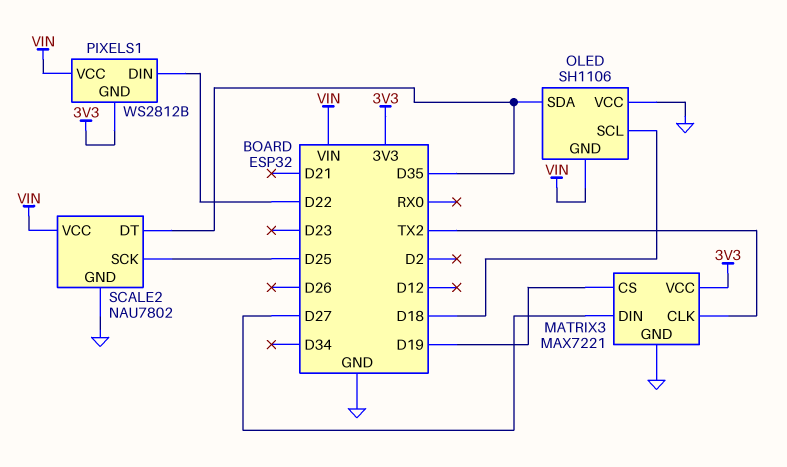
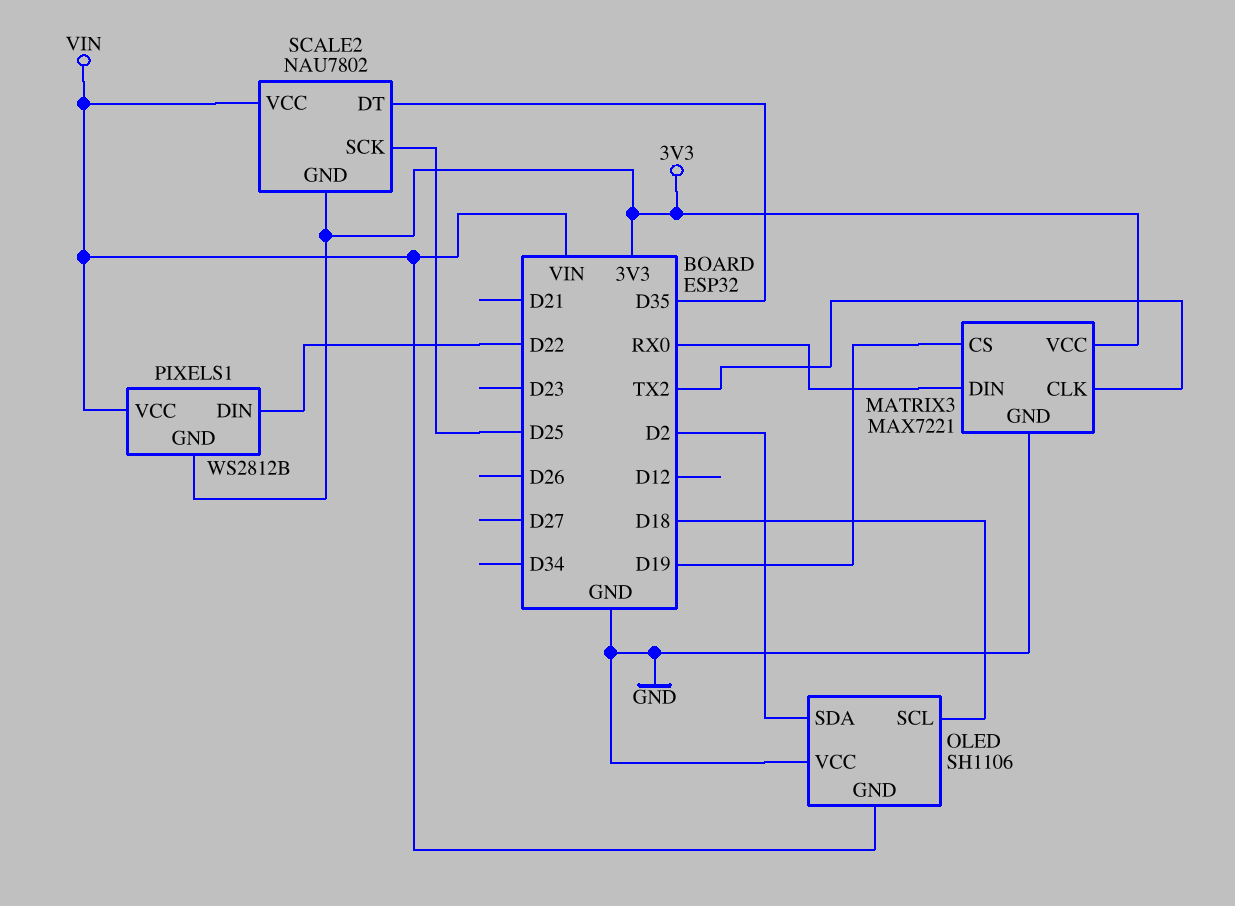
MATRIX3 pin DIN: D27 -> RX0
OLED pin SDA: D35 -> D2
SCALE2 pin GND: GND -> 3V3

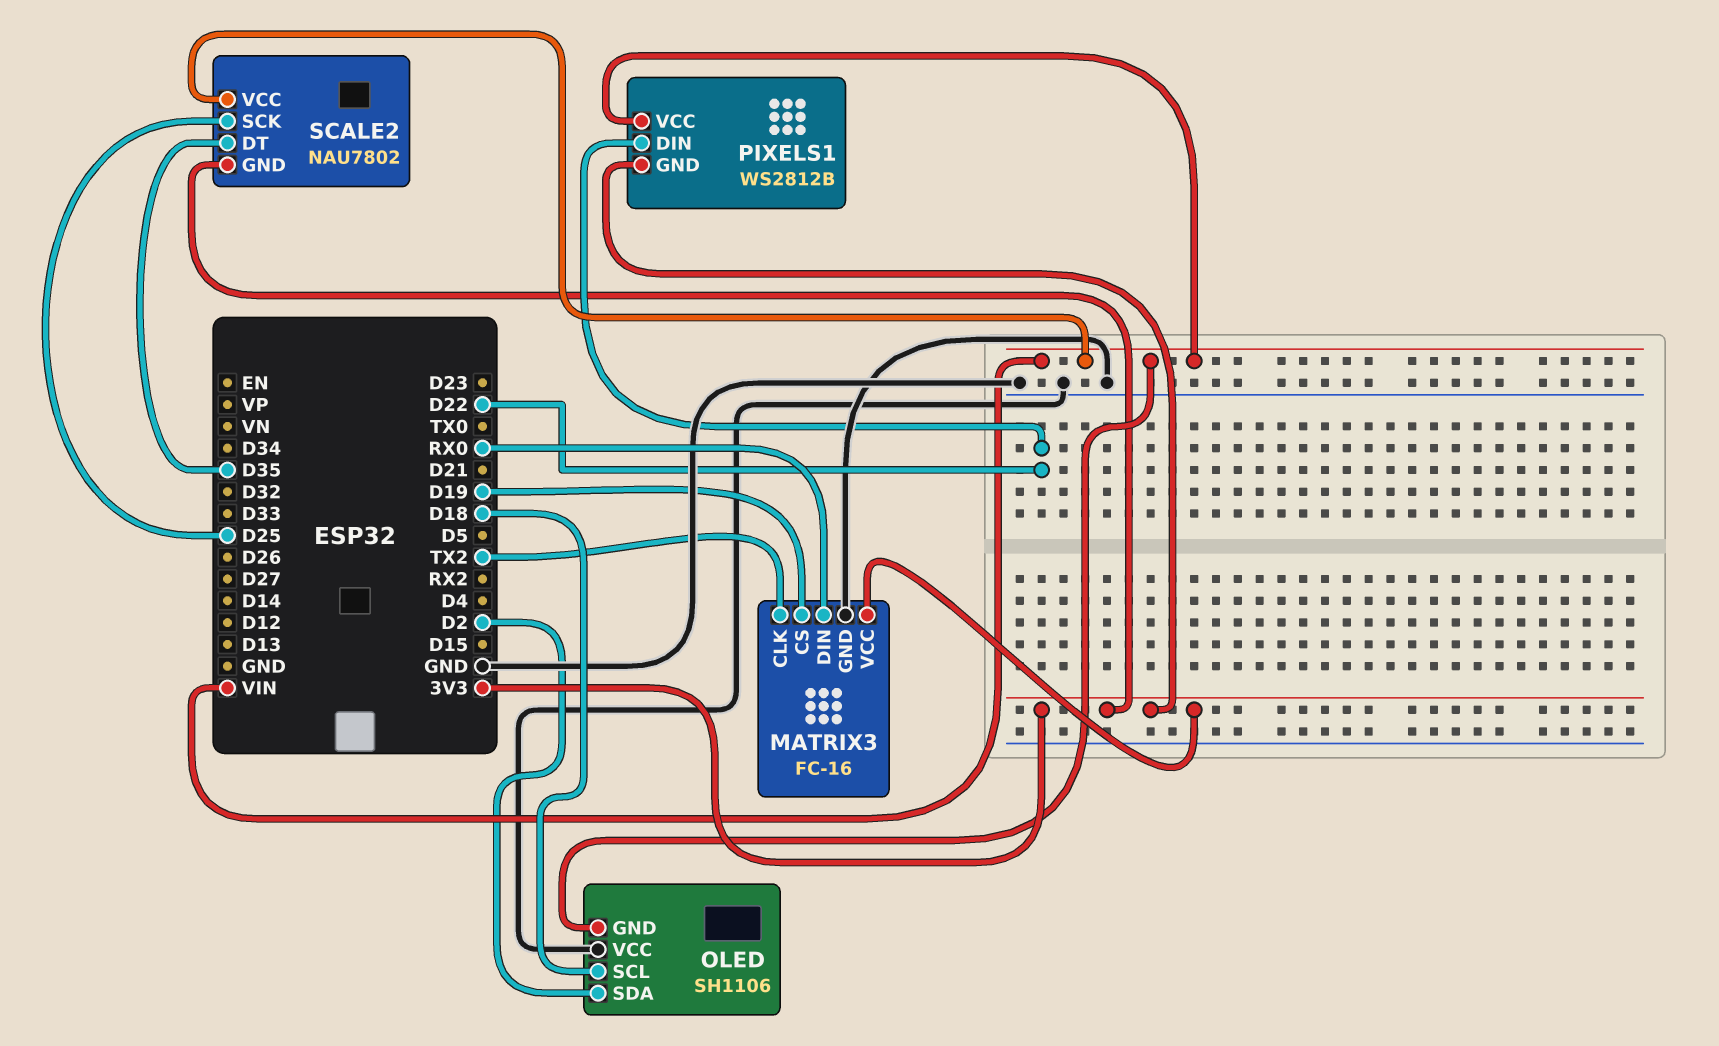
MATRIX3: MAX7221 -> FC-16

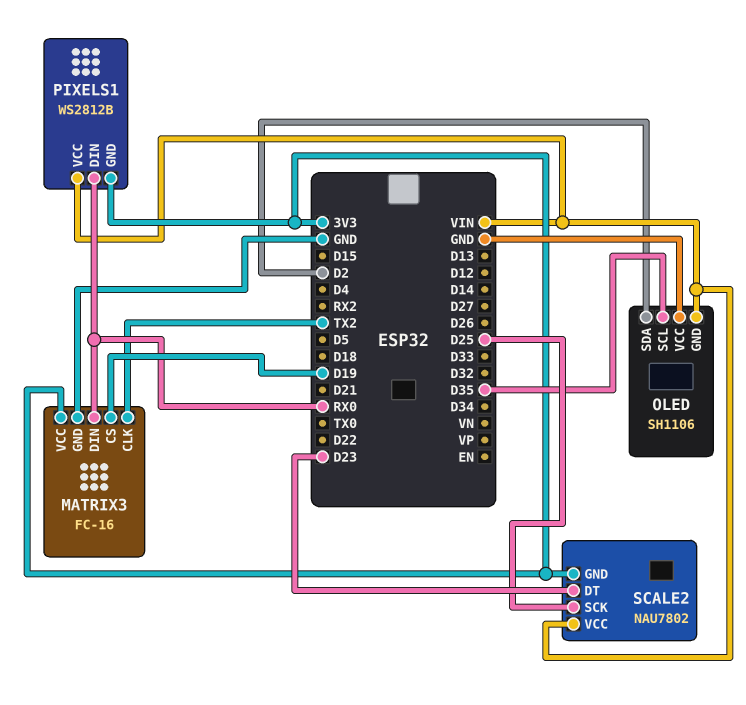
OLED pin SCL: D18 -> D35
PIXELS1 pin DIN: D22 -> RX0
SCALE2 pin DT: D35 -> D23

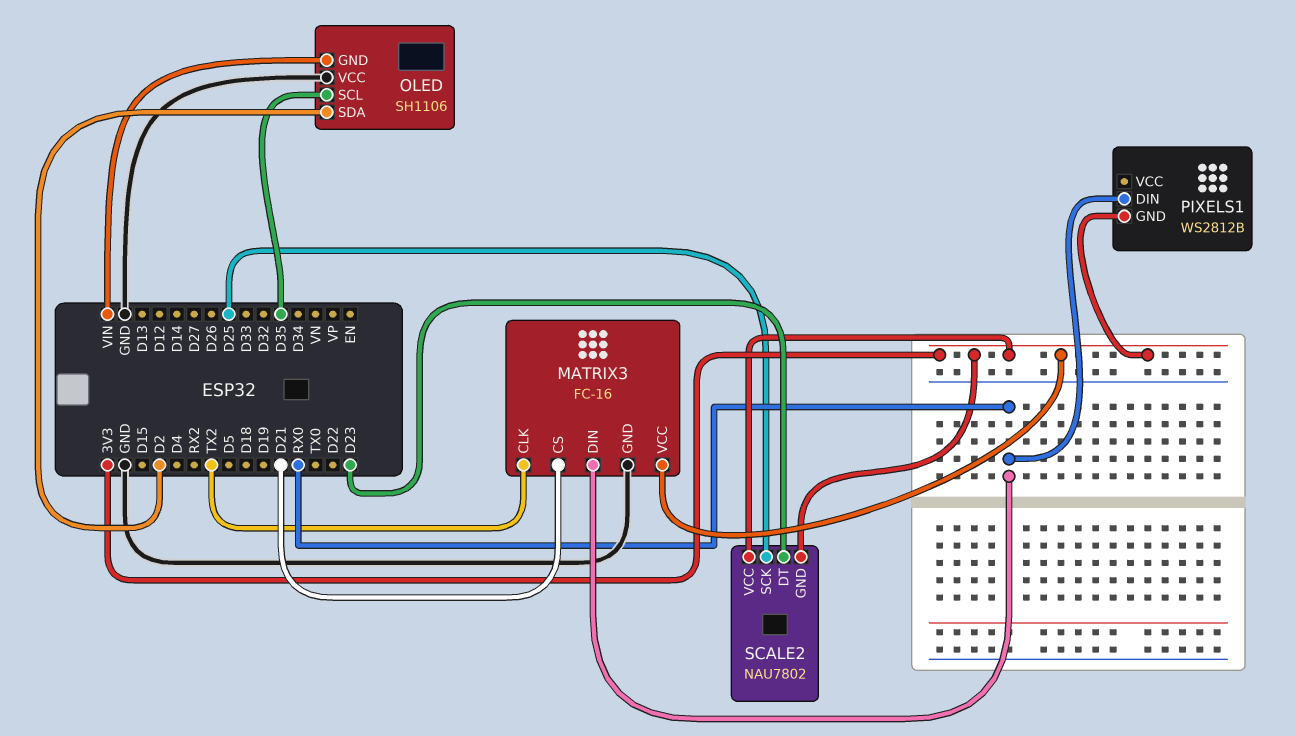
MATRIX3 pin CS: D19 -> D21
PIXELS1 pin VCC: VIN -> none
SCALE2 pin VCC: VIN -> 3V3

